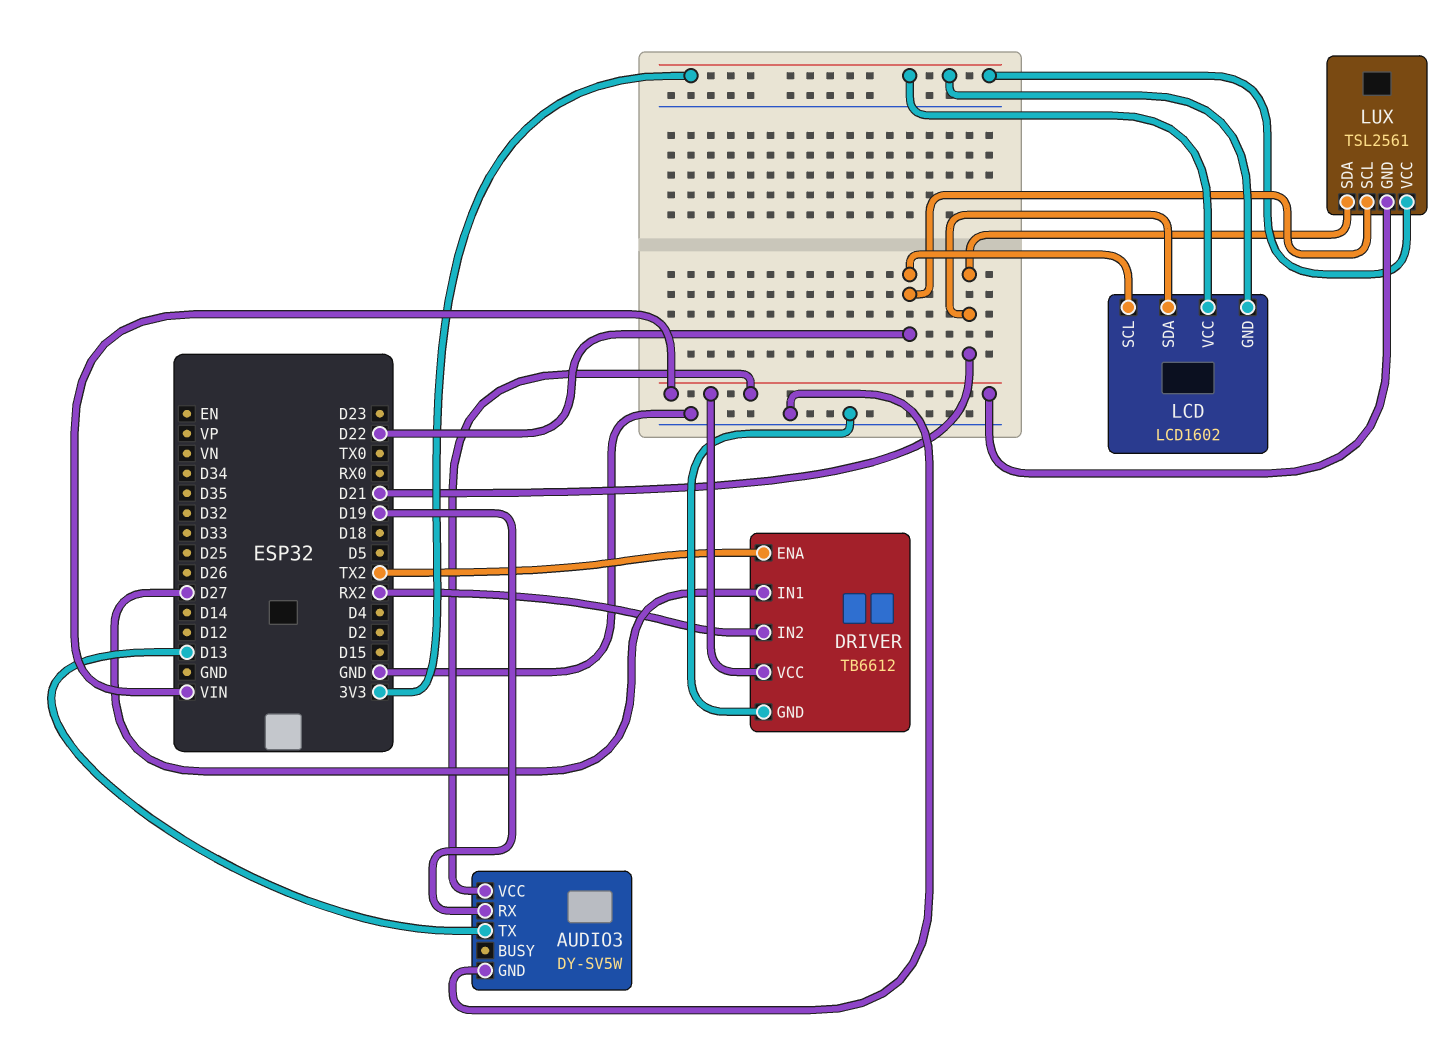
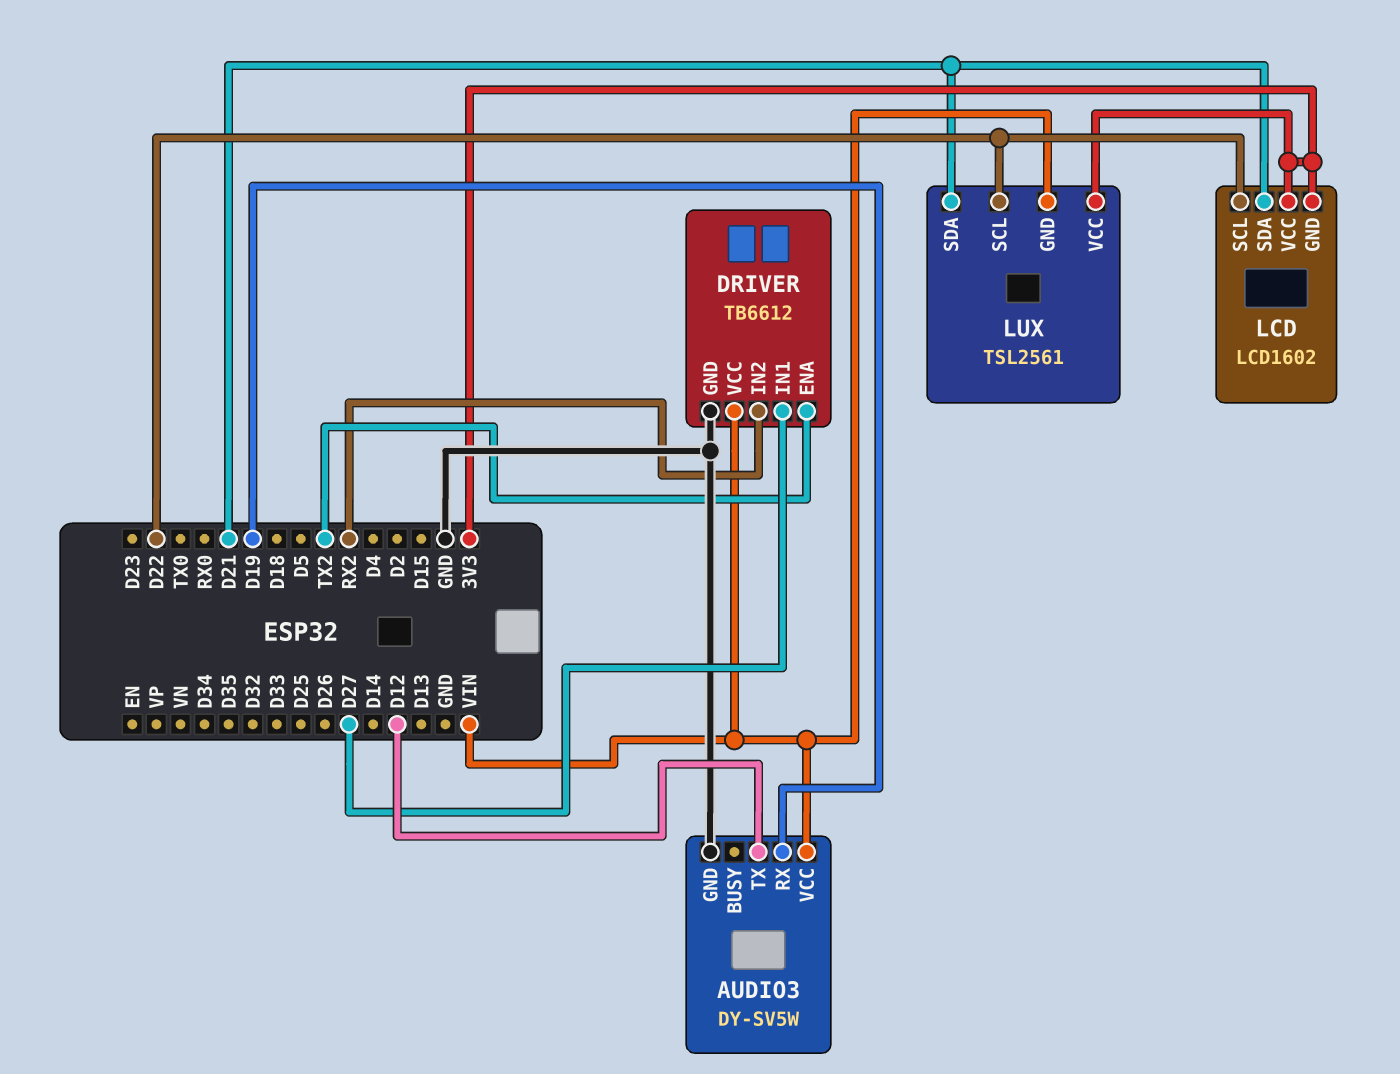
AUDIO3 pin TX: D13 -> D12

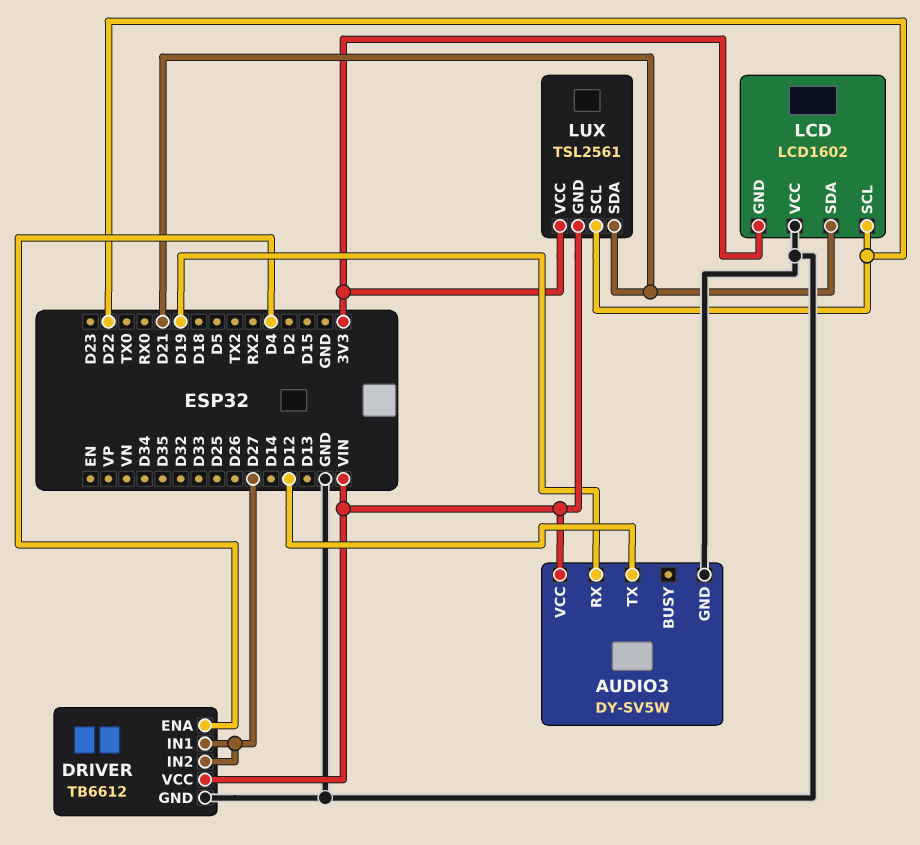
DRIVER pin ENA: TX2 -> D4
DRIVER pin IN2: RX2 -> D27
LCD pin VCC: 3V3 -> GND

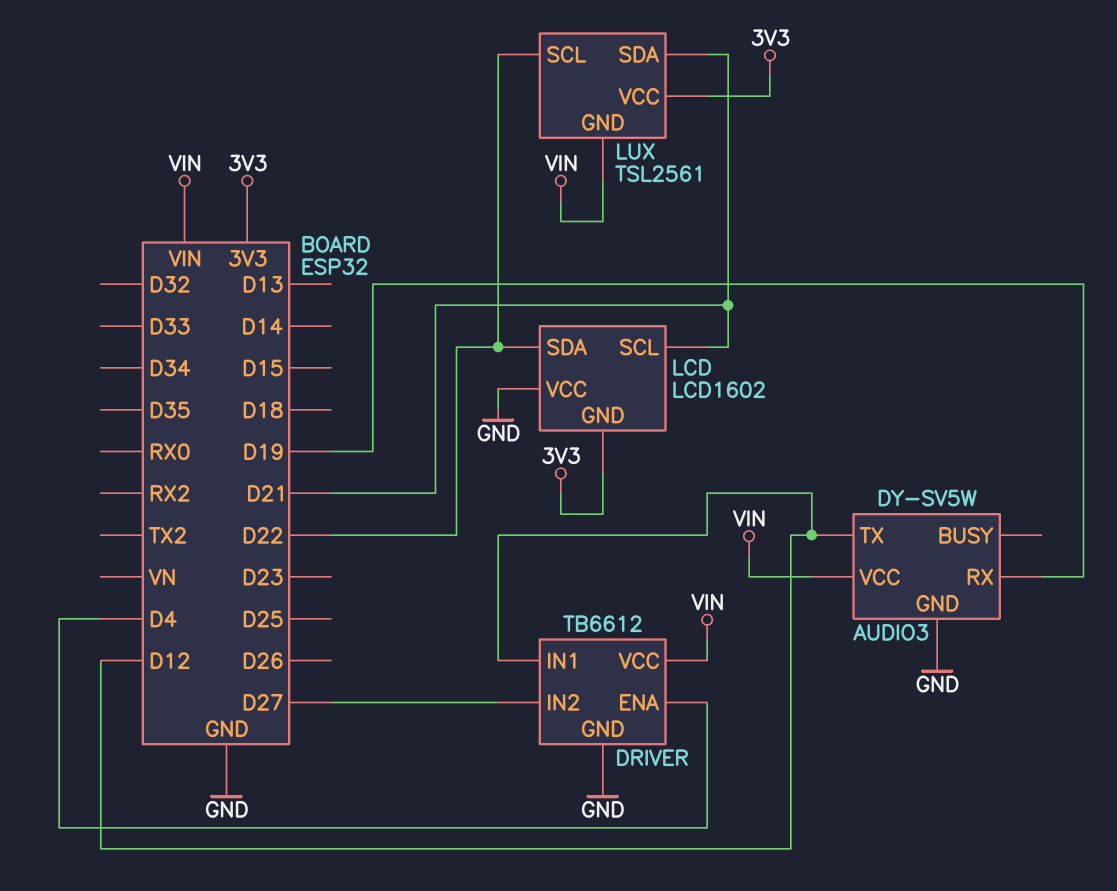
DRIVER pin IN1: D27 -> D12
LCD pin SCL: D22 -> D21
LCD pin SDA: D21 -> D22

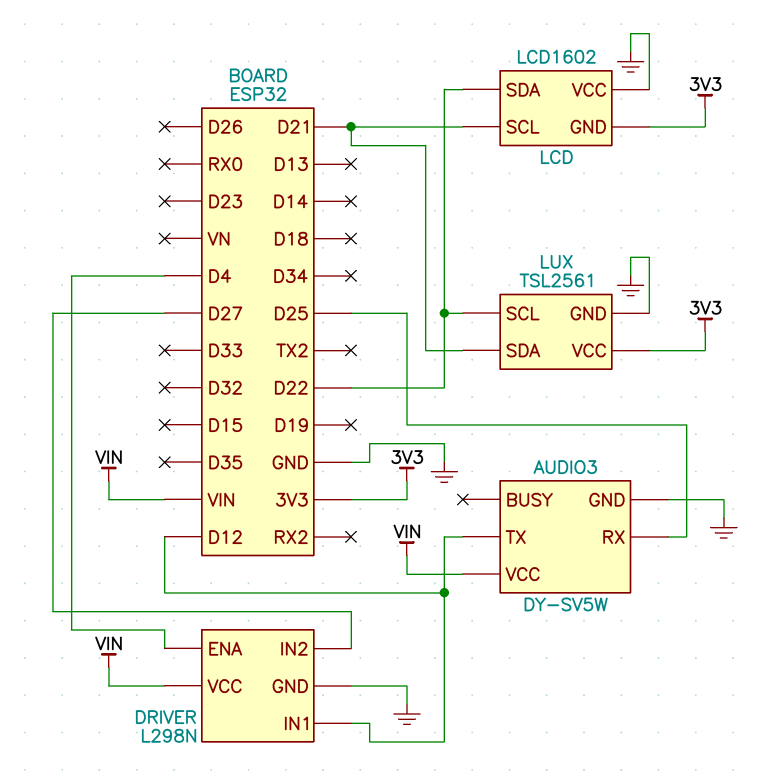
AUDIO3 pin RX: D19 -> D25
DRIVER: TB6612 -> L298N
LUX pin GND: VIN -> GND

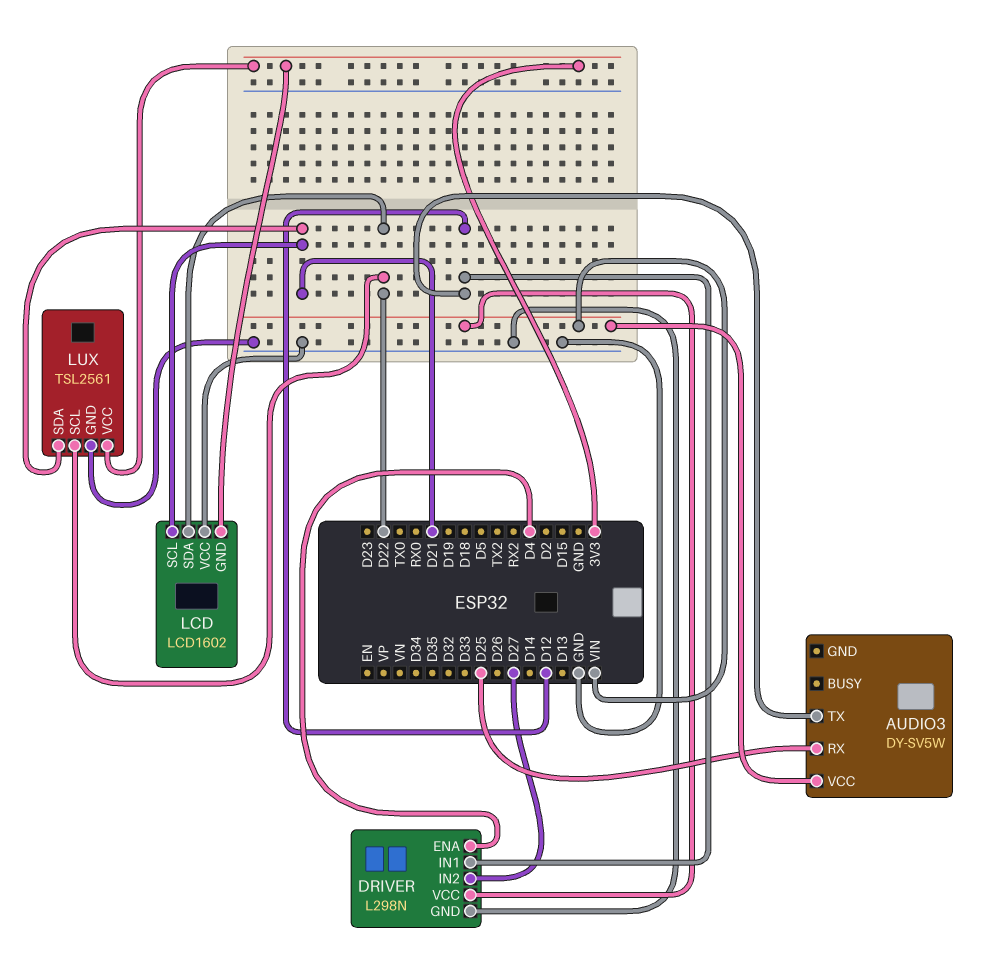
AUDIO3 pin GND: GND -> none

